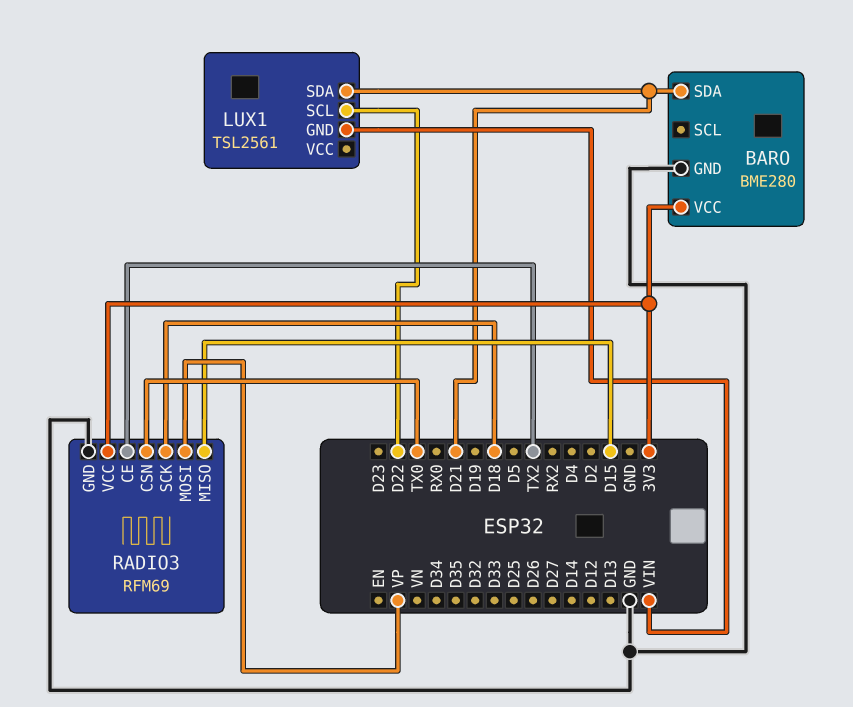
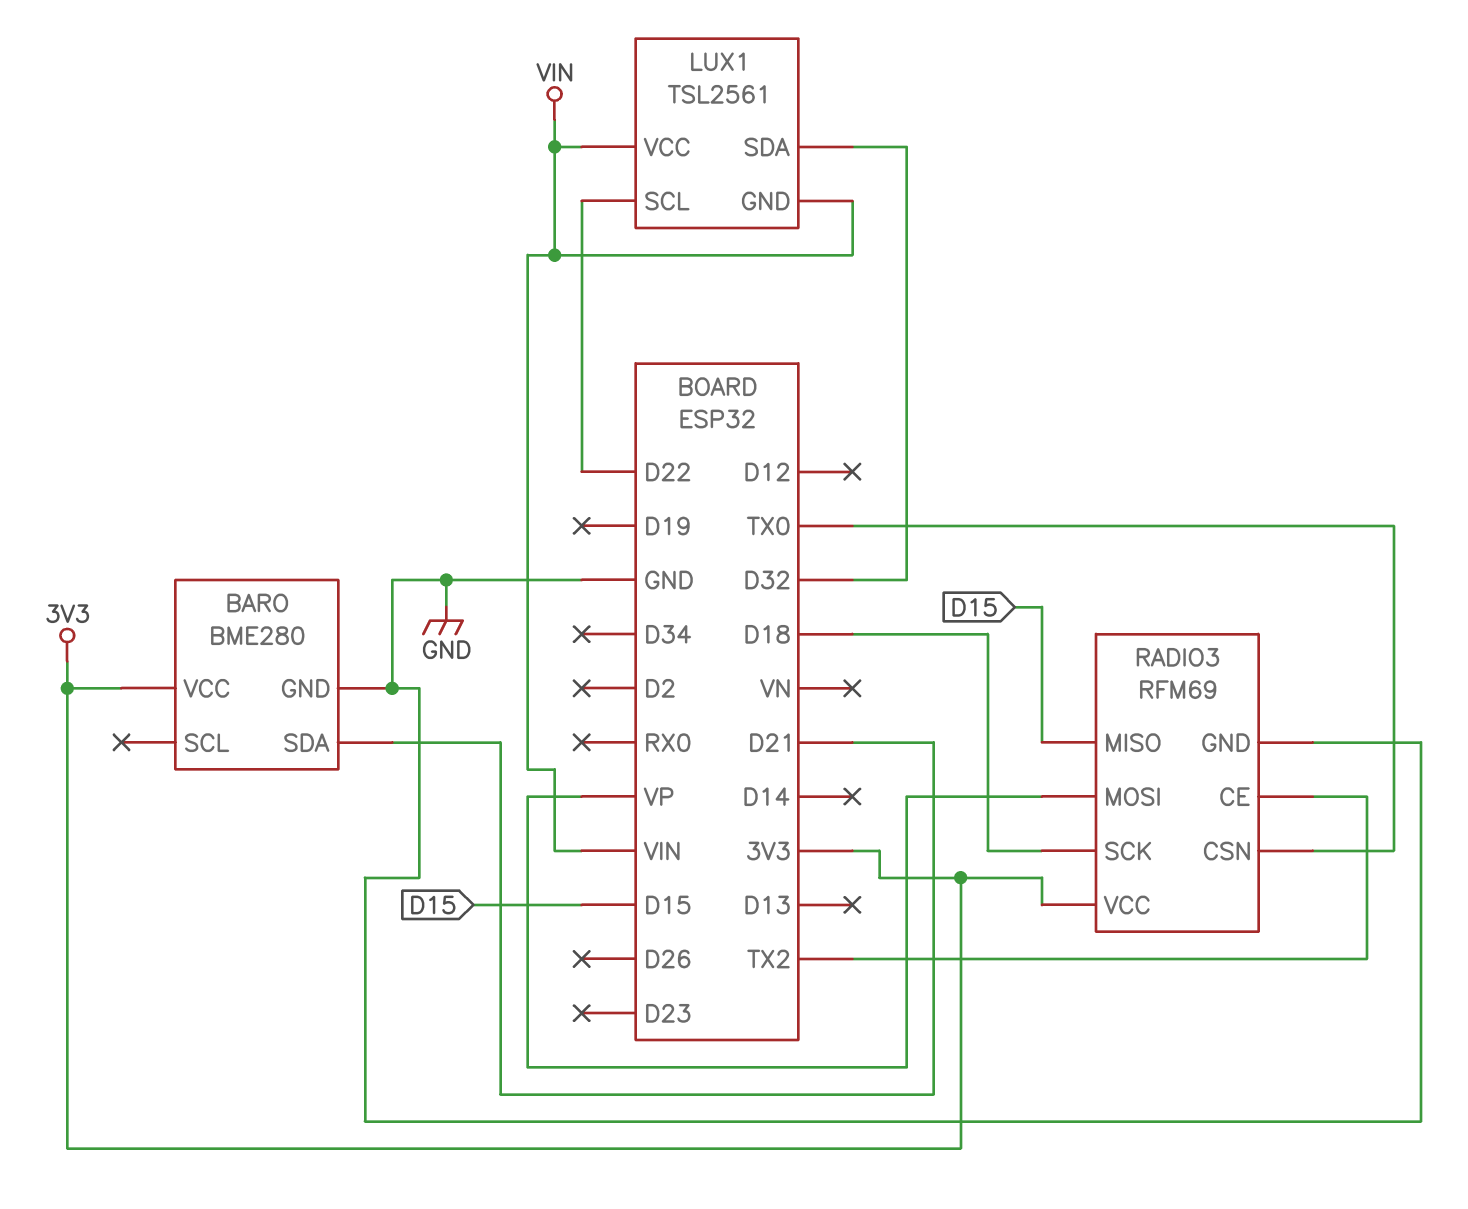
LUX1 pin SDA: D21 -> D32
LUX1 pin VCC: none -> VIN

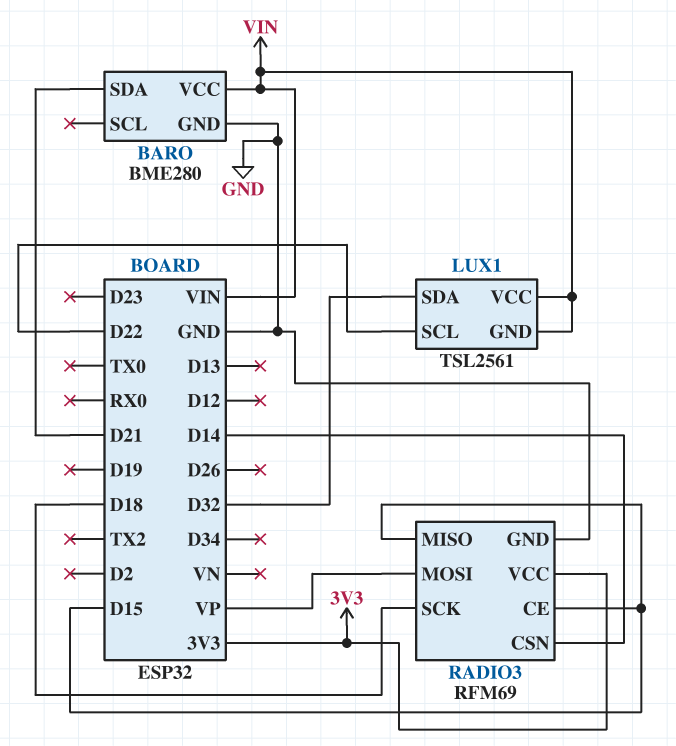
BARO pin VCC: 3V3 -> VIN
RADIO3 pin CE: TX2 -> D15
RADIO3 pin CSN: TX0 -> D14

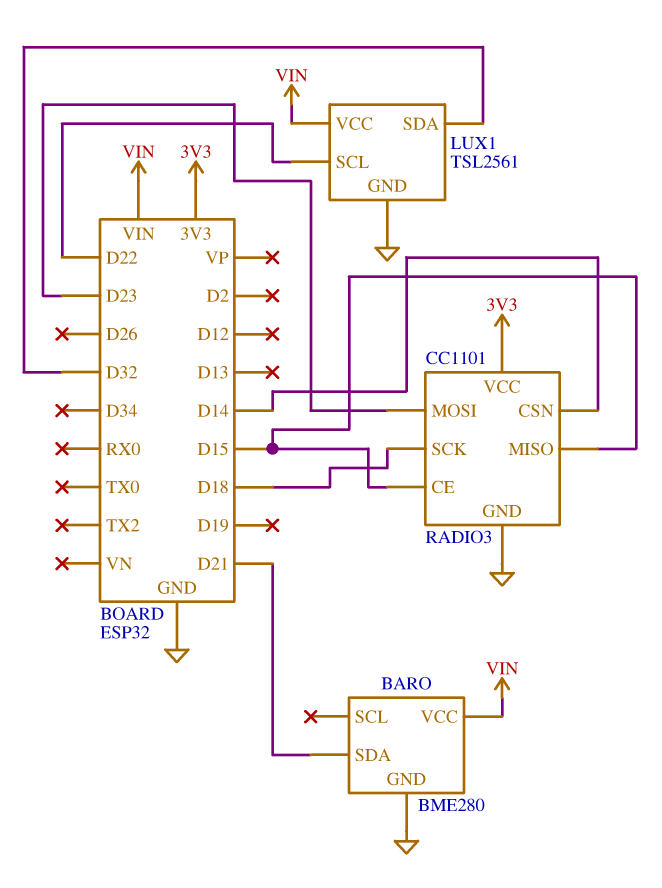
LUX1 pin GND: VIN -> GND
RADIO3: RFM69 -> CC1101
RADIO3 pin MOSI: VP -> D23

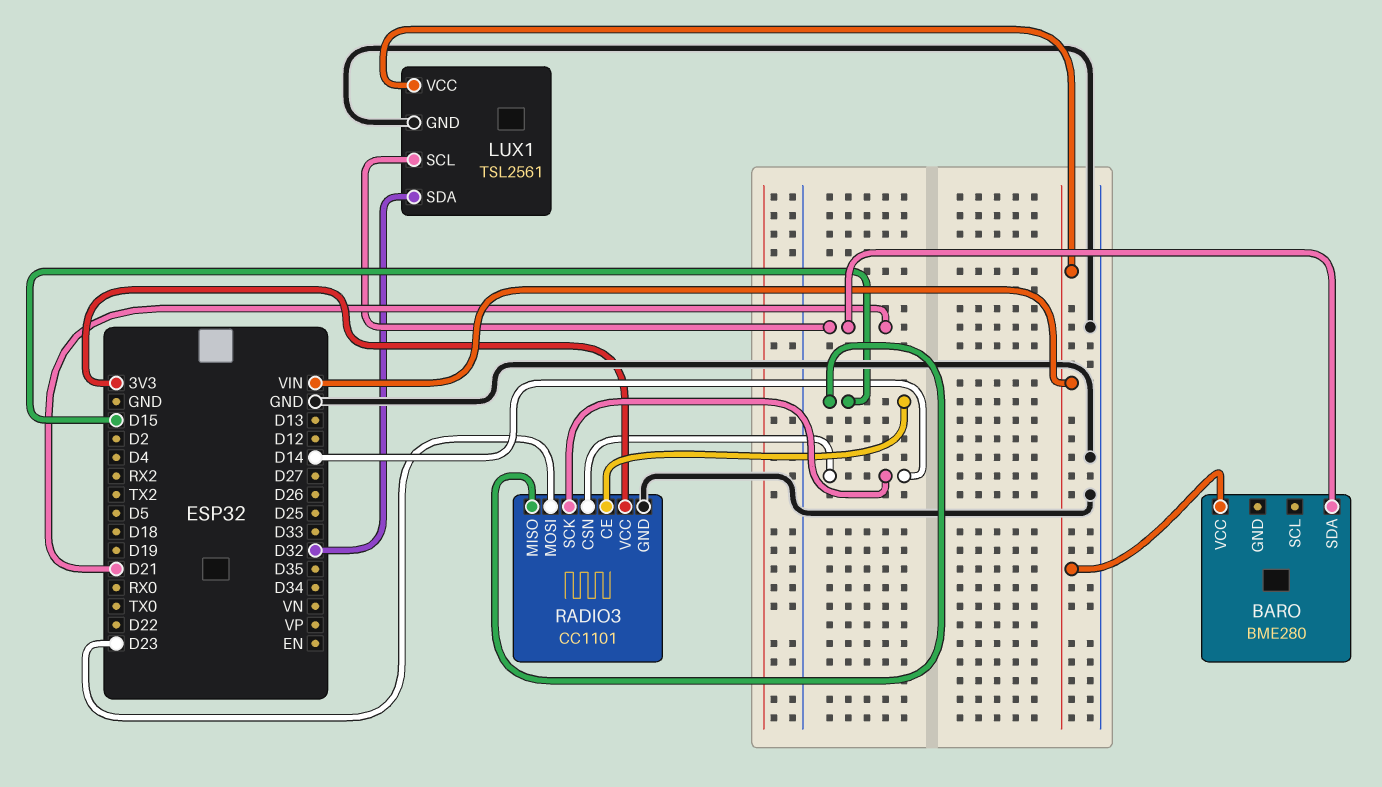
BARO pin GND: GND -> none
LUX1 pin SCL: D22 -> D21
RADIO3 pin SCK: D18 -> D14

